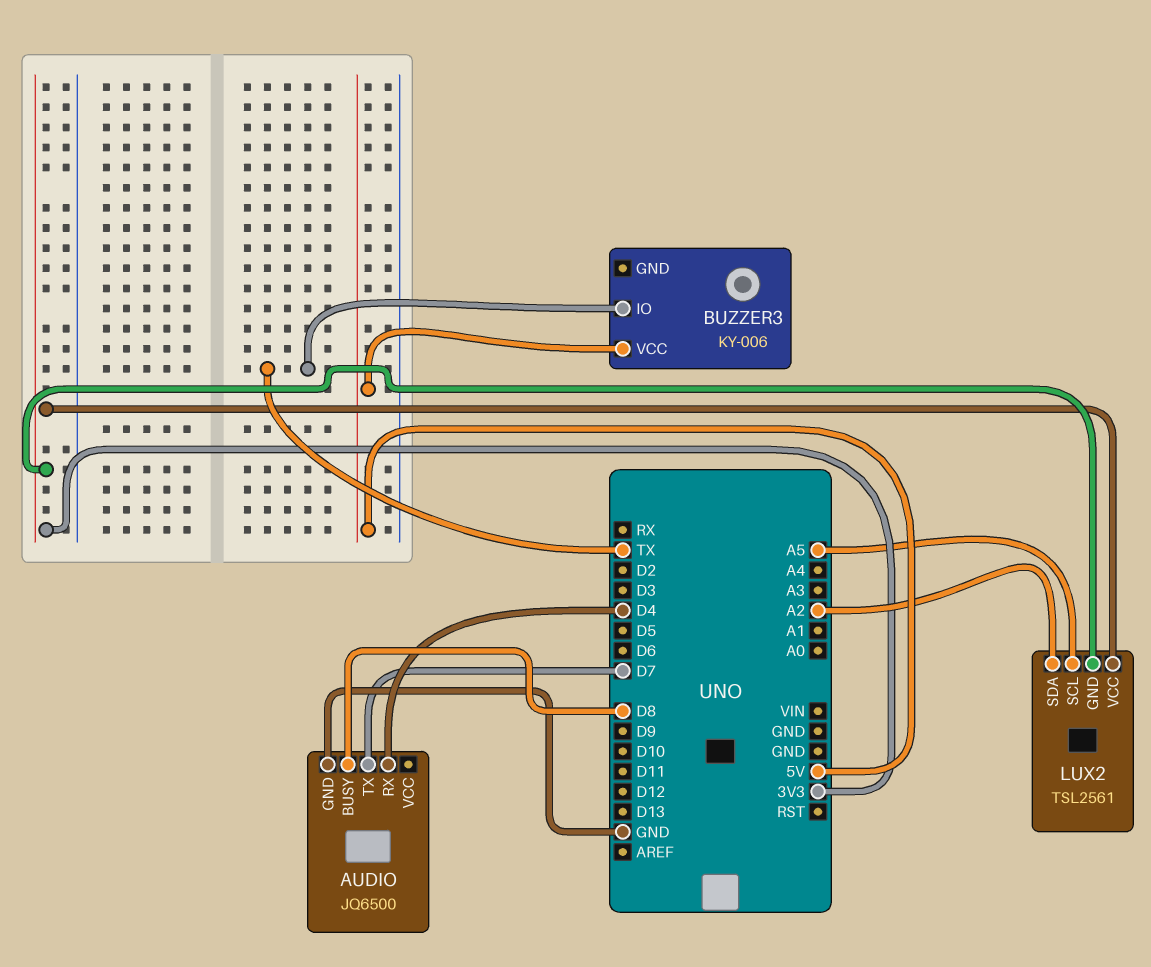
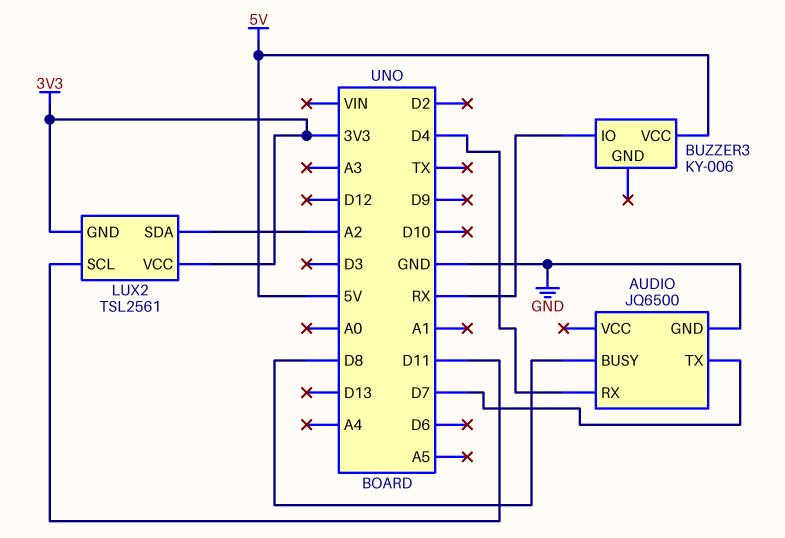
BUZZER3 pin IO: TX -> RX
LUX2 pin SCL: A5 -> D11

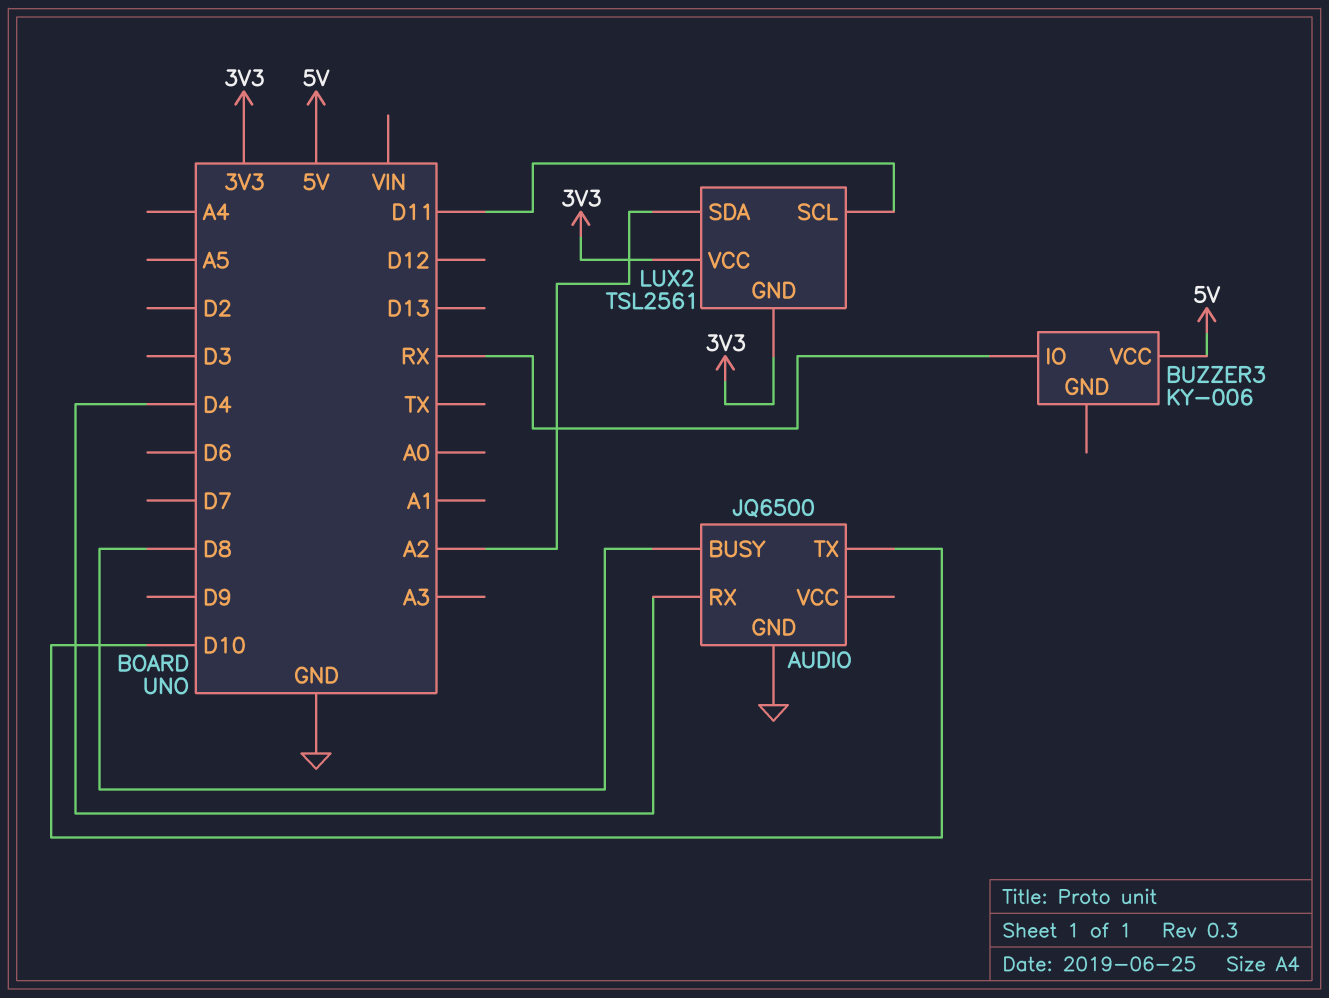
AUDIO pin TX: D7 -> D10

